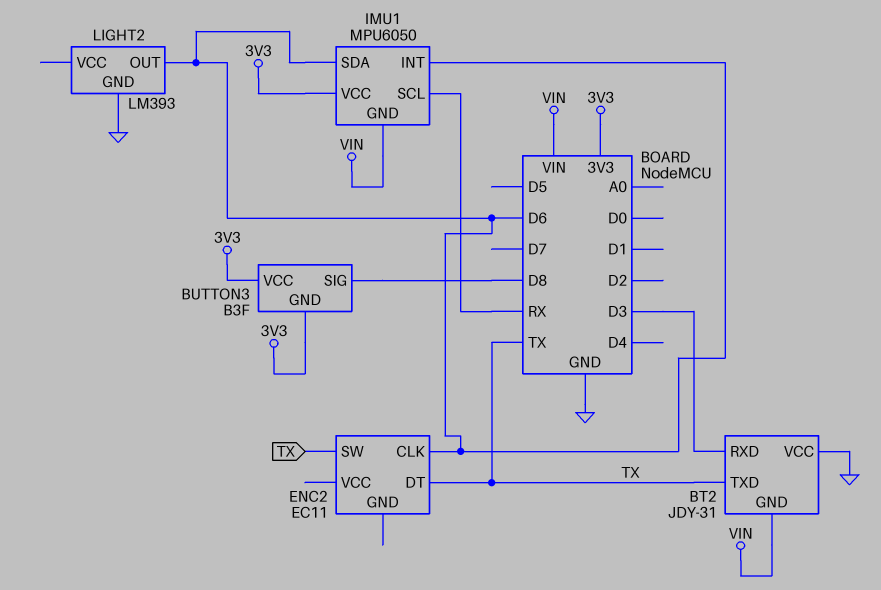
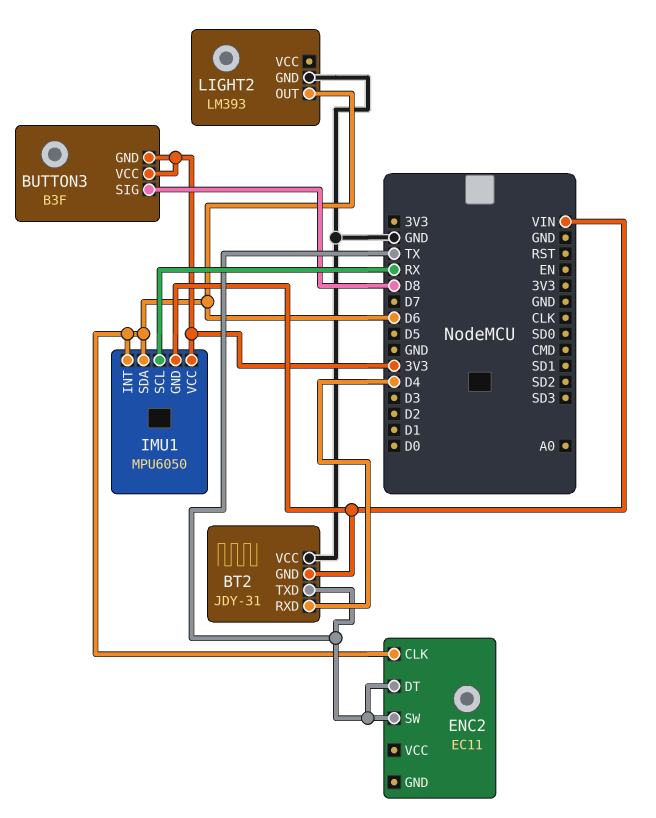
BT2 pin RXD: D3 -> D4

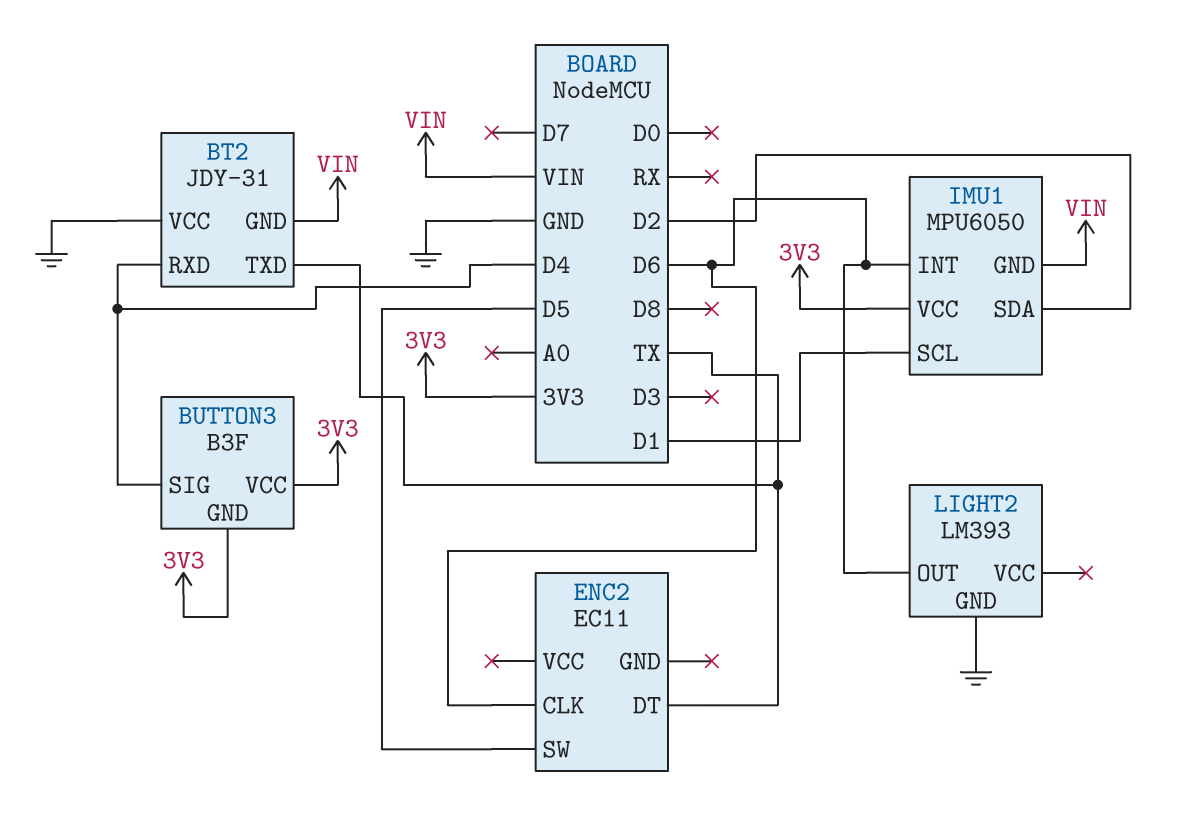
BUTTON3 pin SIG: D8 -> D4
ENC2 pin SW: TX -> D5
IMU1 pin SCL: RX -> D1
IMU1 pin SDA: D6 -> D2

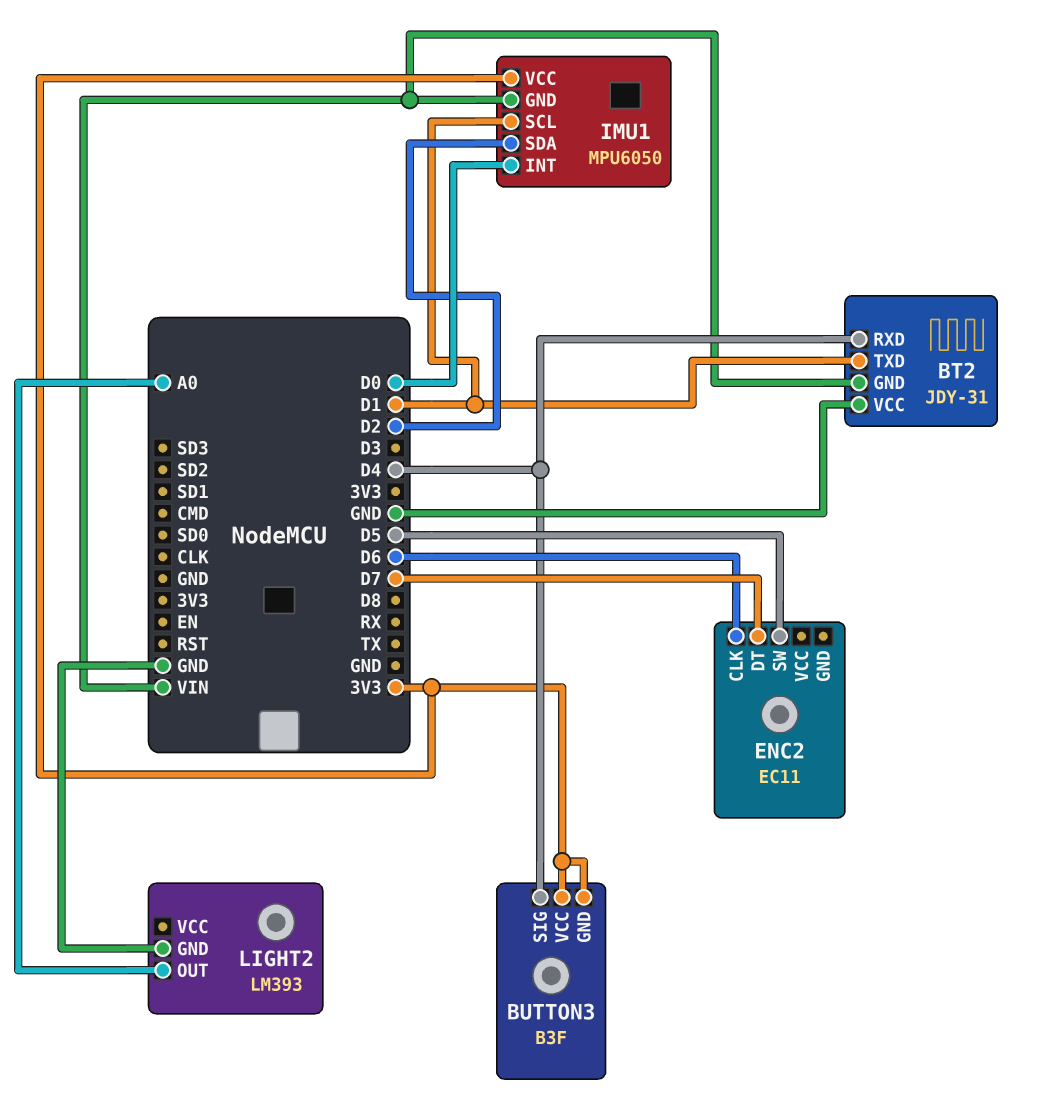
BT2 pin TXD: TX -> D1
ENC2 pin DT: TX -> D7
IMU1 pin INT: D6 -> D0
LIGHT2 pin OUT: D6 -> A0

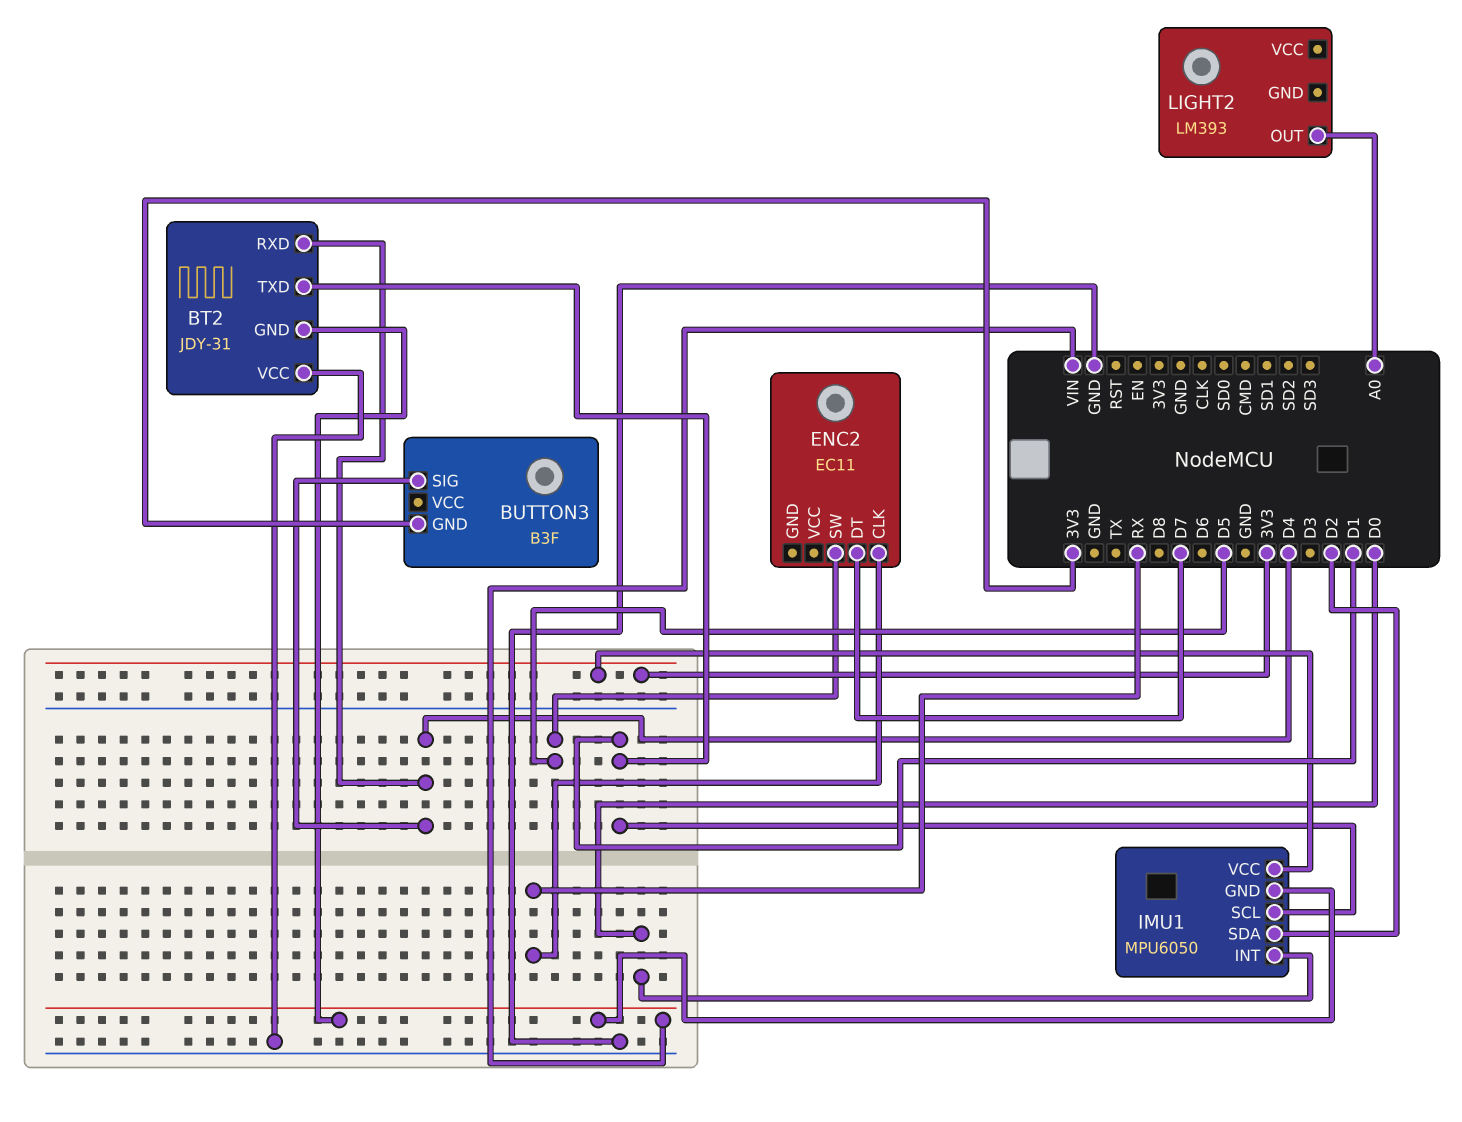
BUTTON3 pin VCC: 3V3 -> none
ENC2 pin CLK: D6 -> RX
LIGHT2 pin GND: GND -> none

